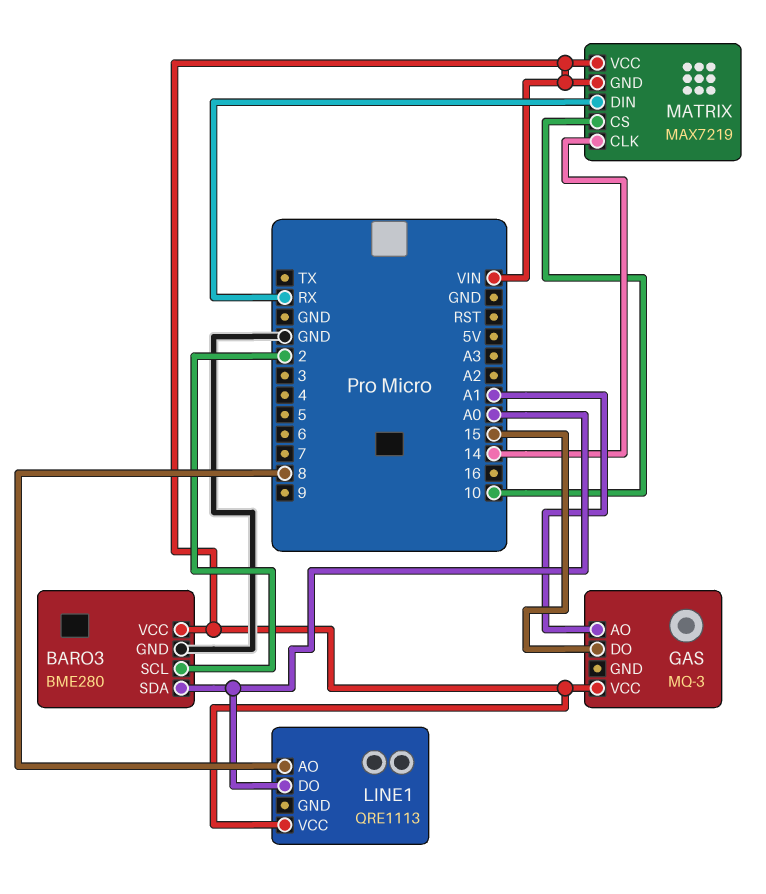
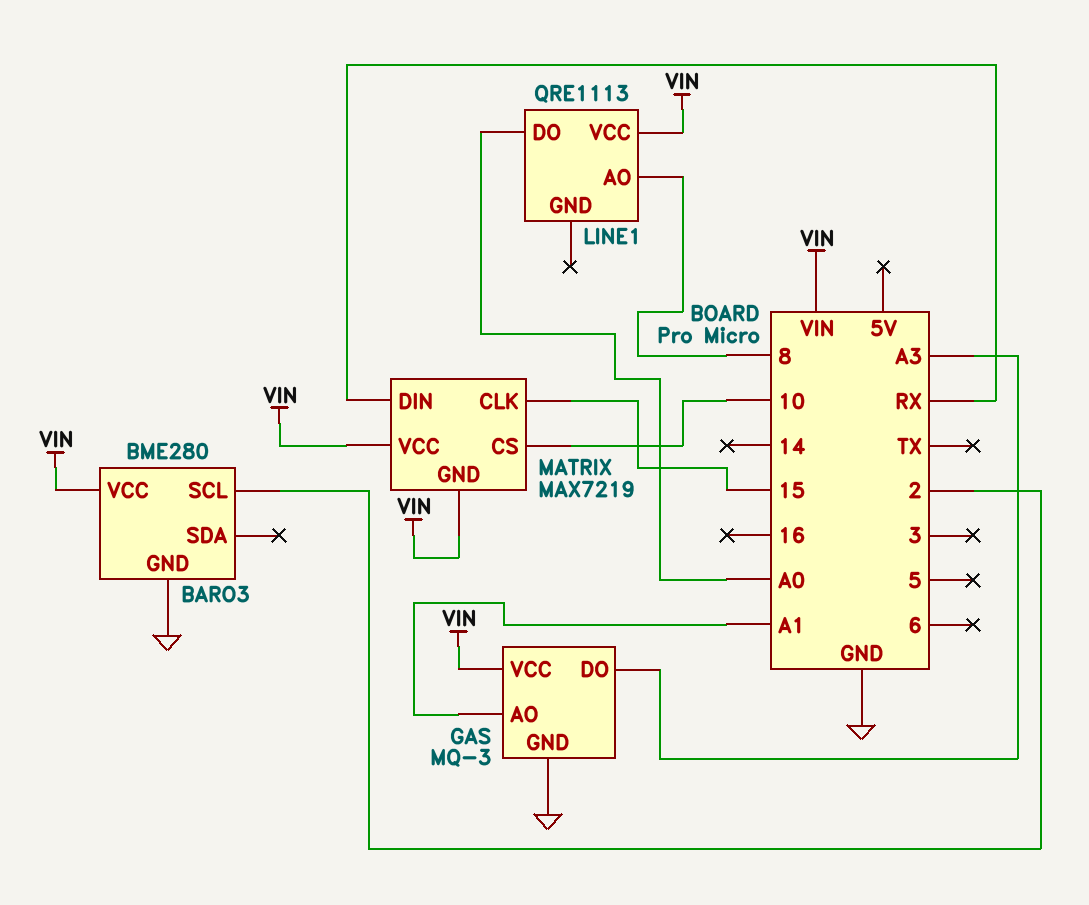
BARO3 pin SDA: A0 -> none
GAS pin DO: 15 -> A3
GAS pin GND: none -> GND
MATRIX pin CLK: 14 -> 15

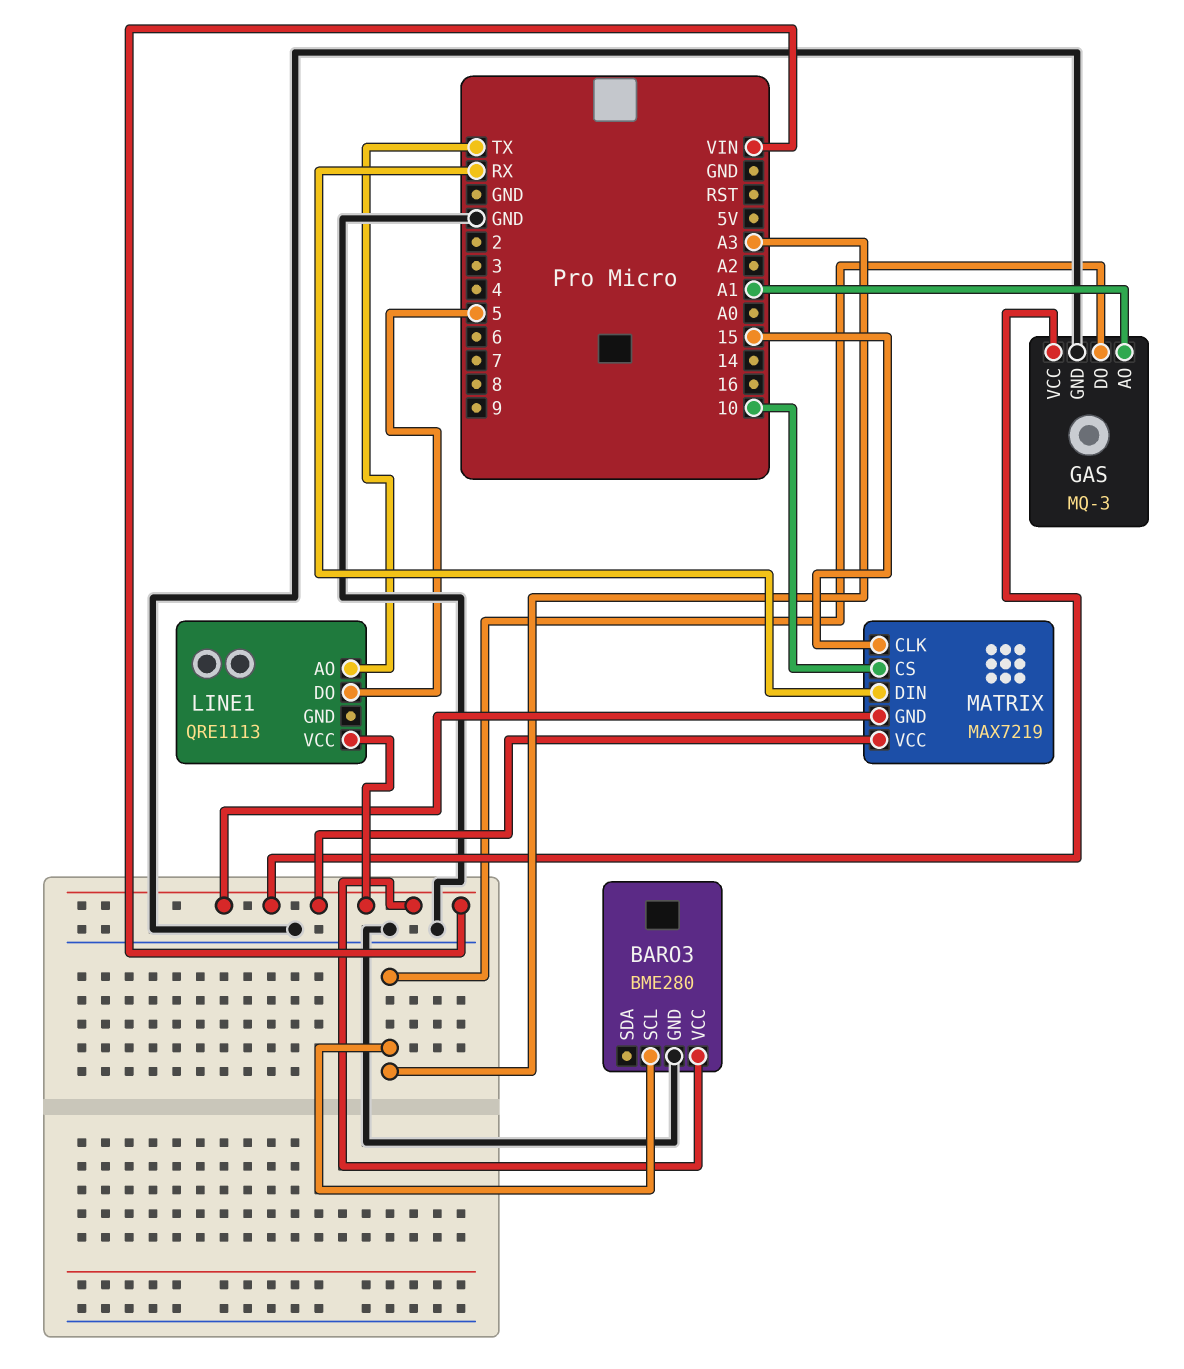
BARO3 pin SCL: 2 -> A3
LINE1 pin AO: 8 -> TX
LINE1 pin DO: A0 -> 5

